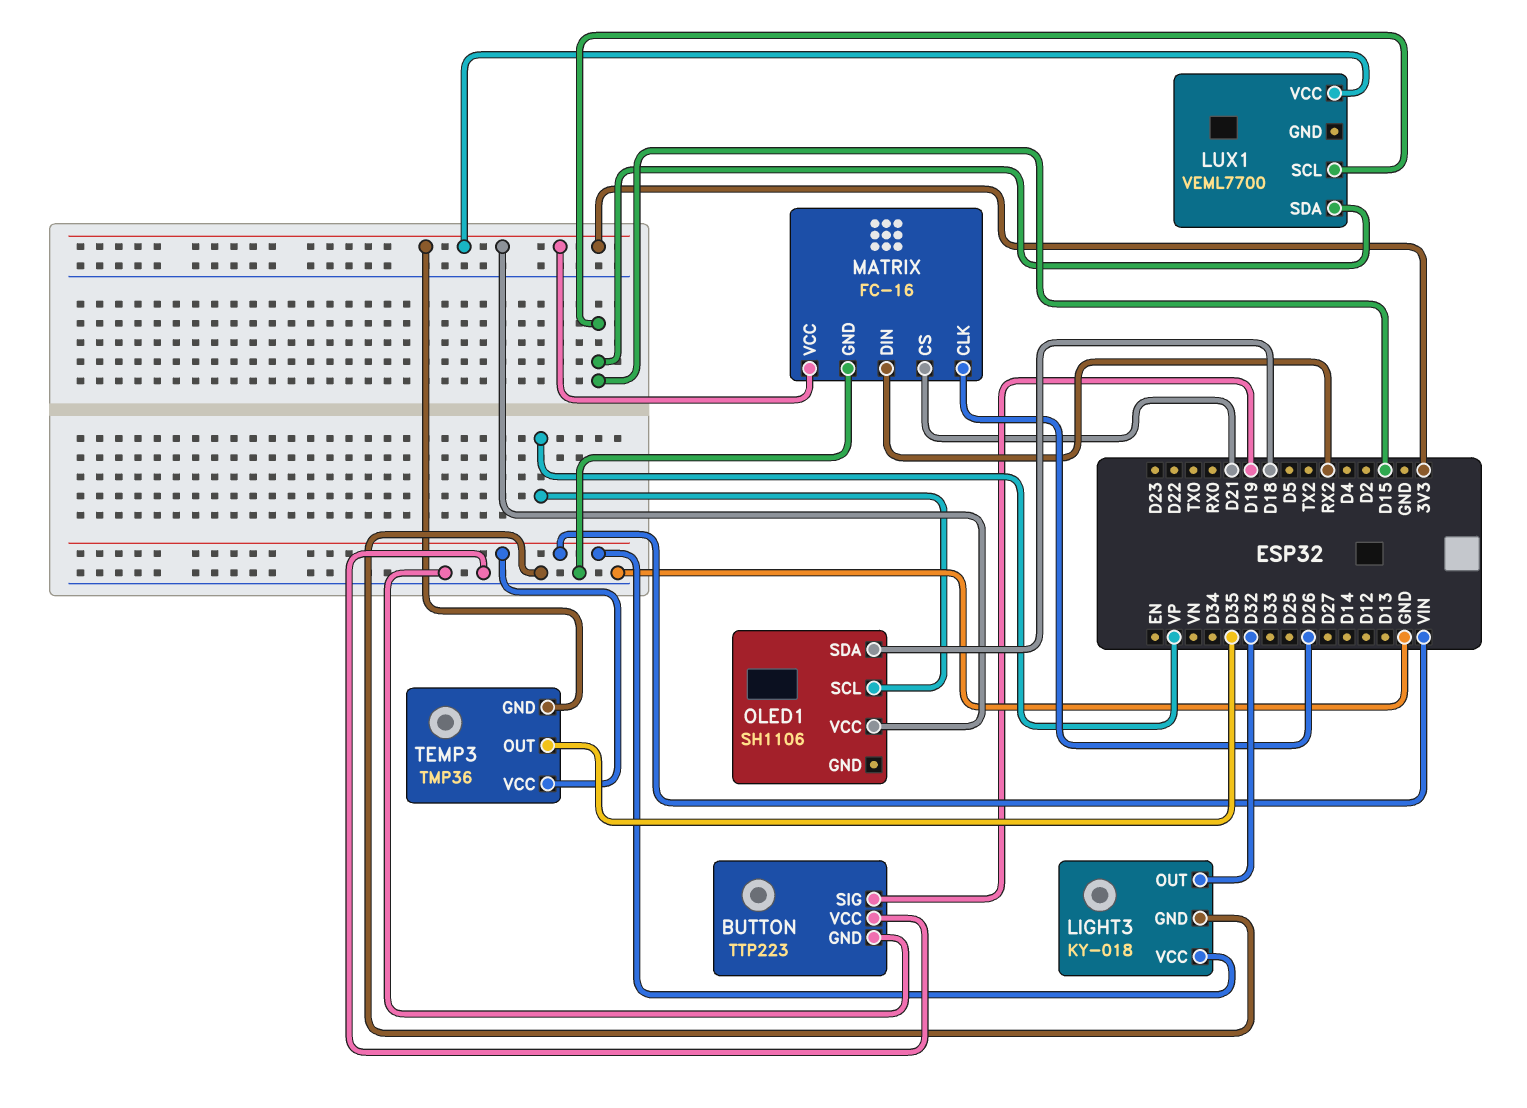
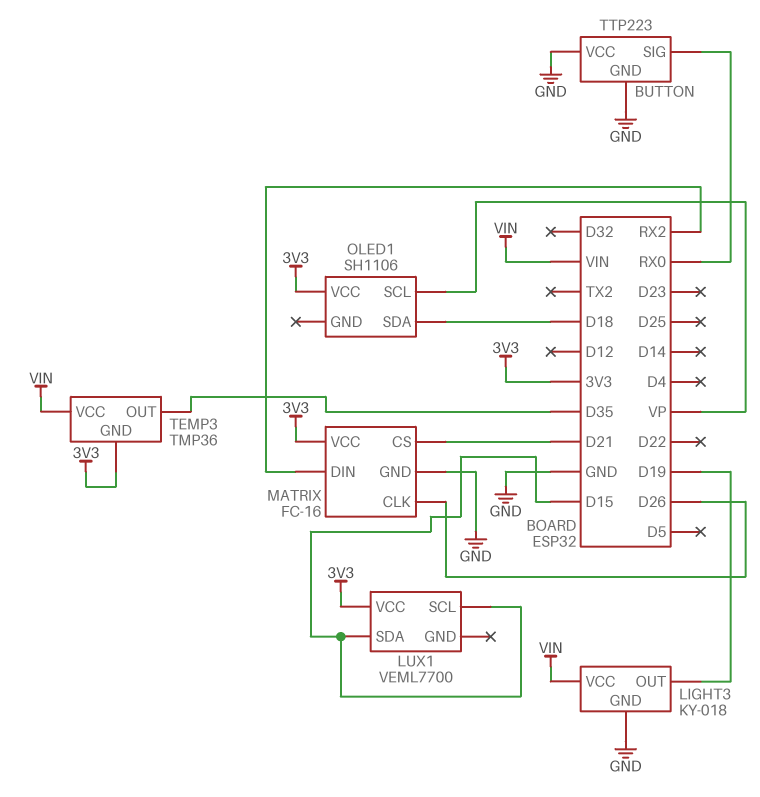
BUTTON pin SIG: D19 -> RX0
LIGHT3 pin OUT: D32 -> D19

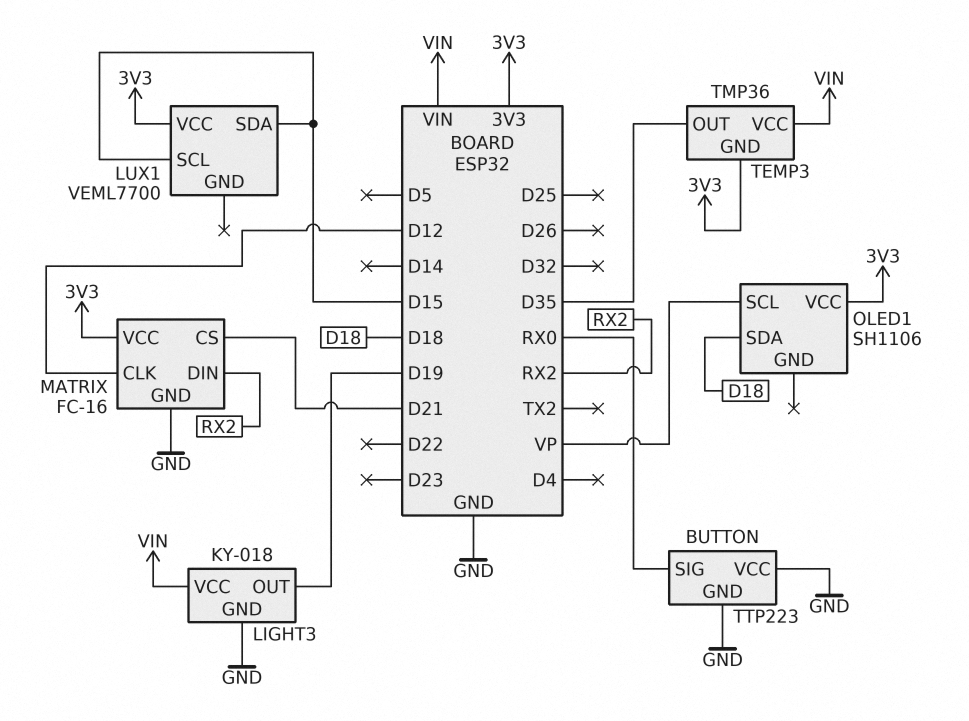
MATRIX pin CLK: D26 -> D12

